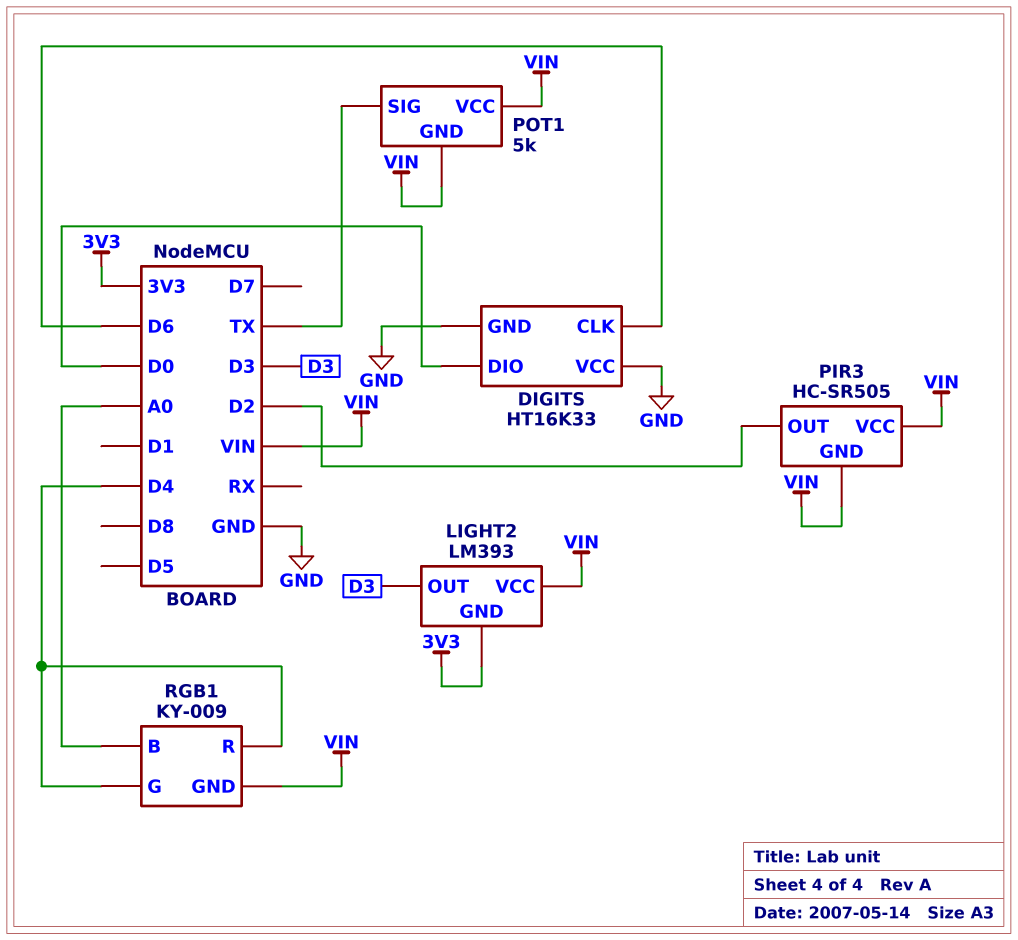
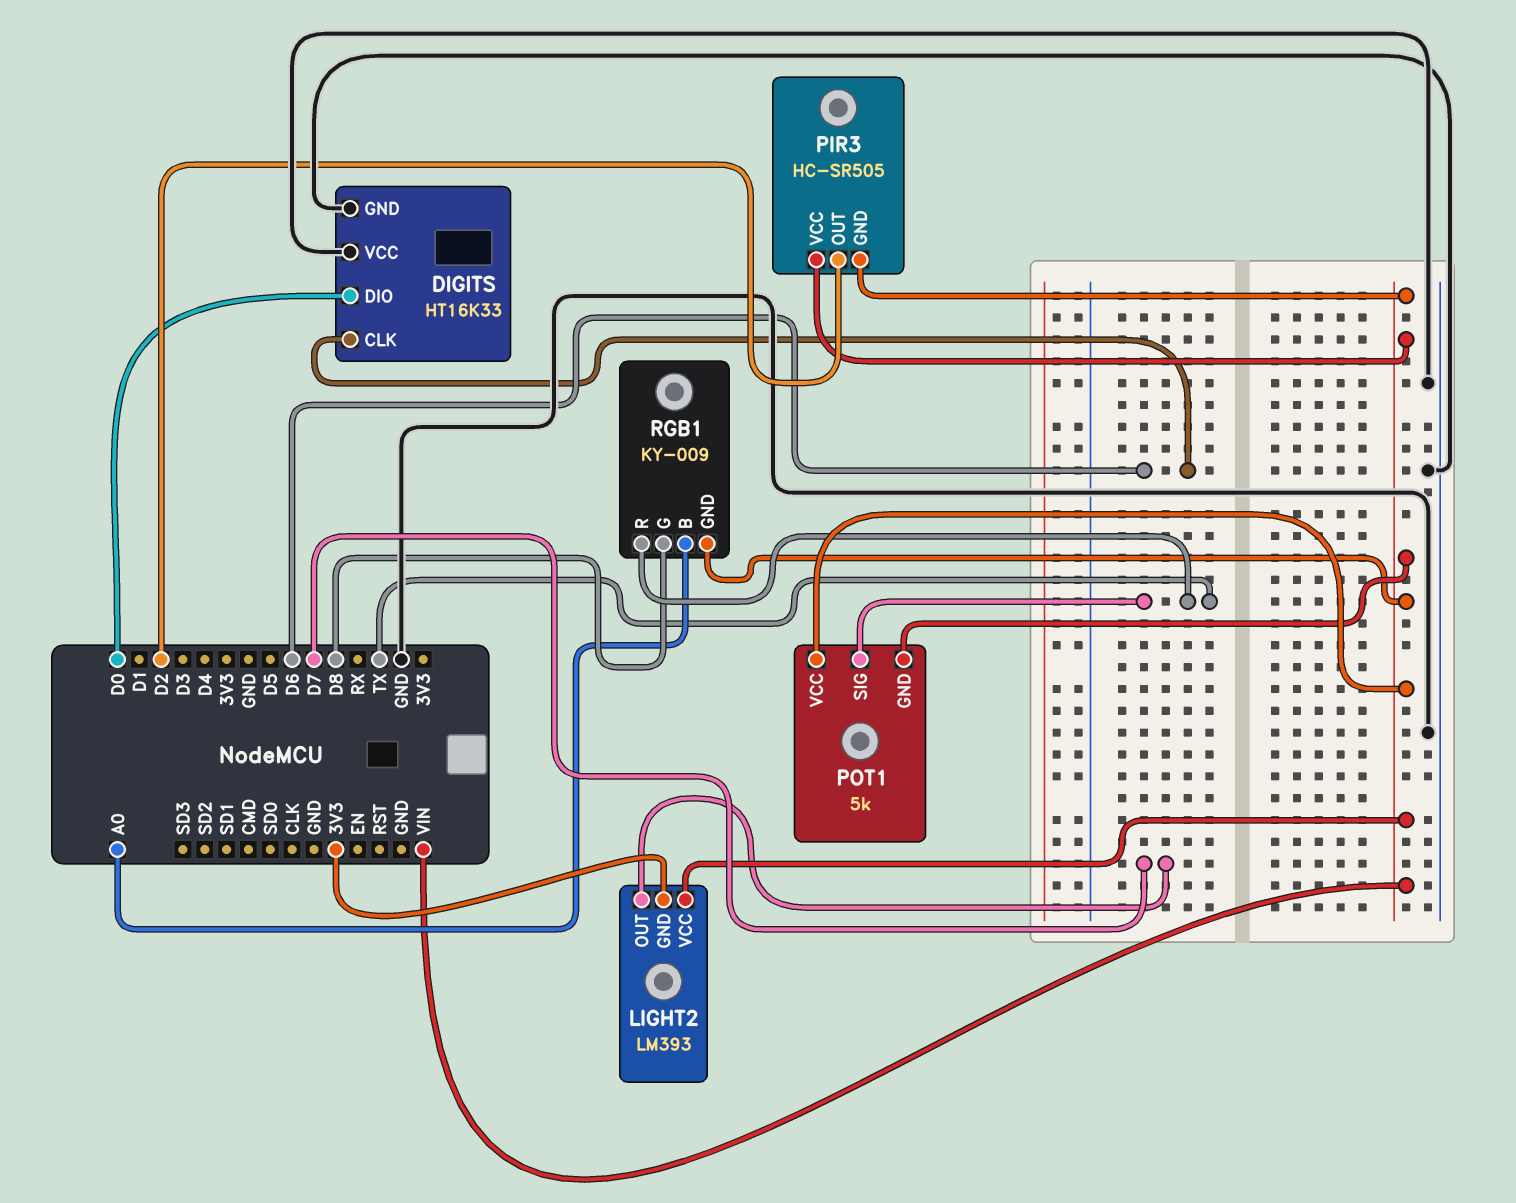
LIGHT2 pin OUT: D3 -> D7
RGB1 pin G: D4 -> D8
RGB1 pin R: D4 -> TX

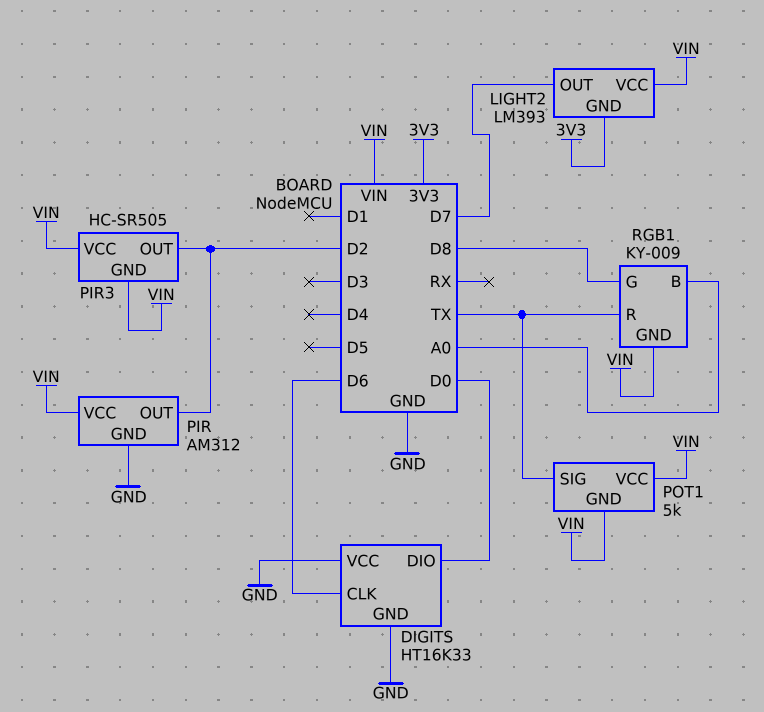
PIR: none -> AM312
PIR pin GND: none -> GND
PIR pin OUT: none -> D2
PIR pin VCC: none -> VIN

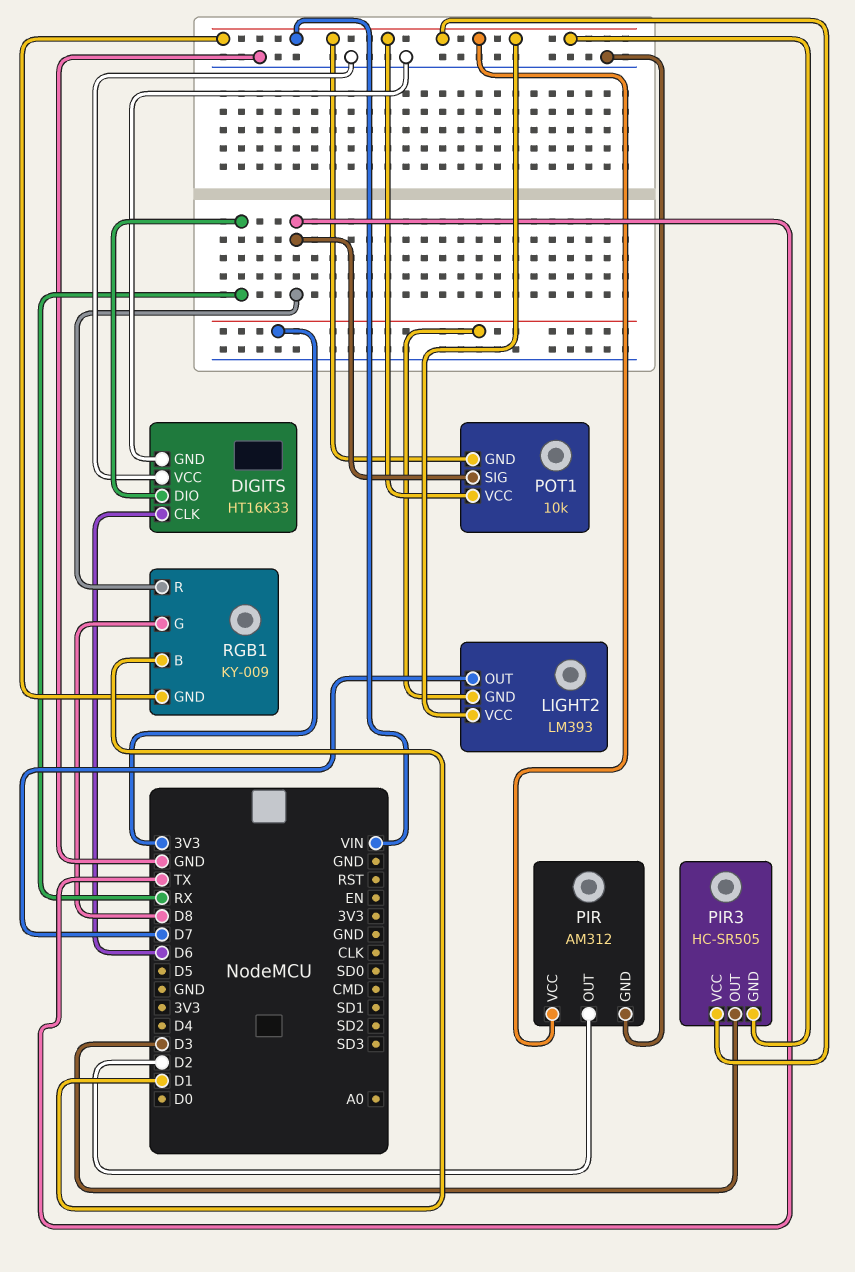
DIGITS pin DIO: D0 -> RX
PIR3 pin OUT: D2 -> D3
POT1: 5k -> 10k
RGB1 pin B: A0 -> D1

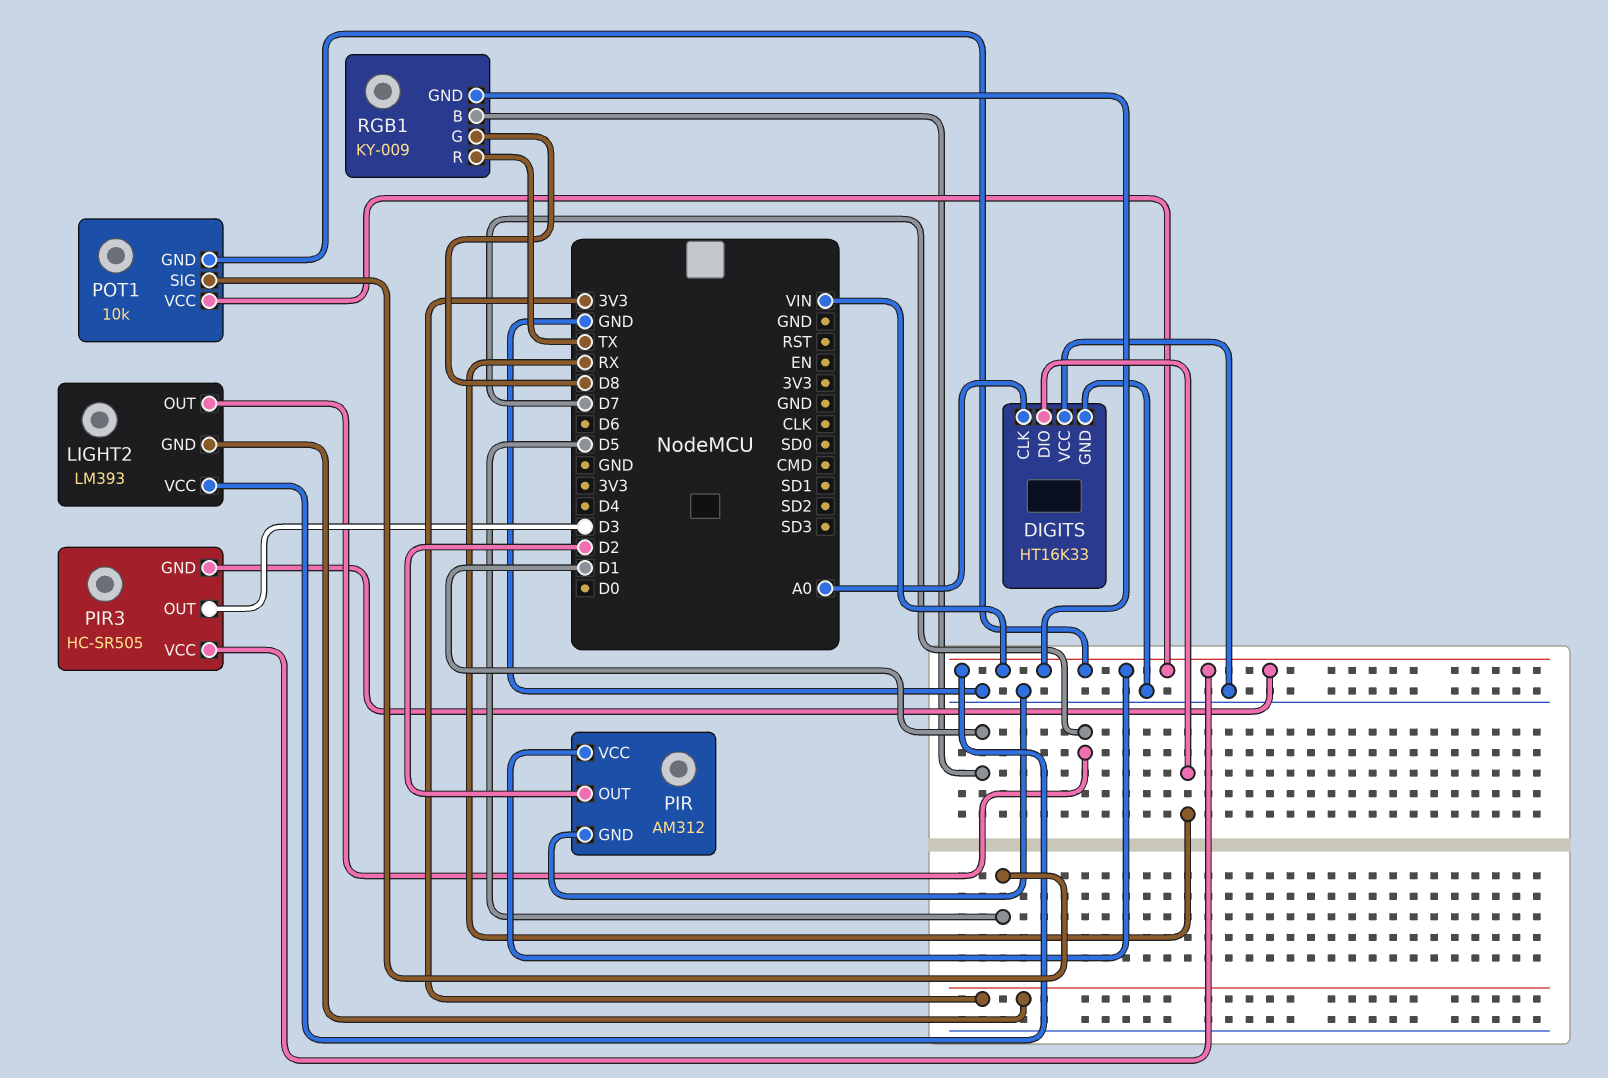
DIGITS pin CLK: D6 -> A0
POT1 pin SIG: TX -> D5

